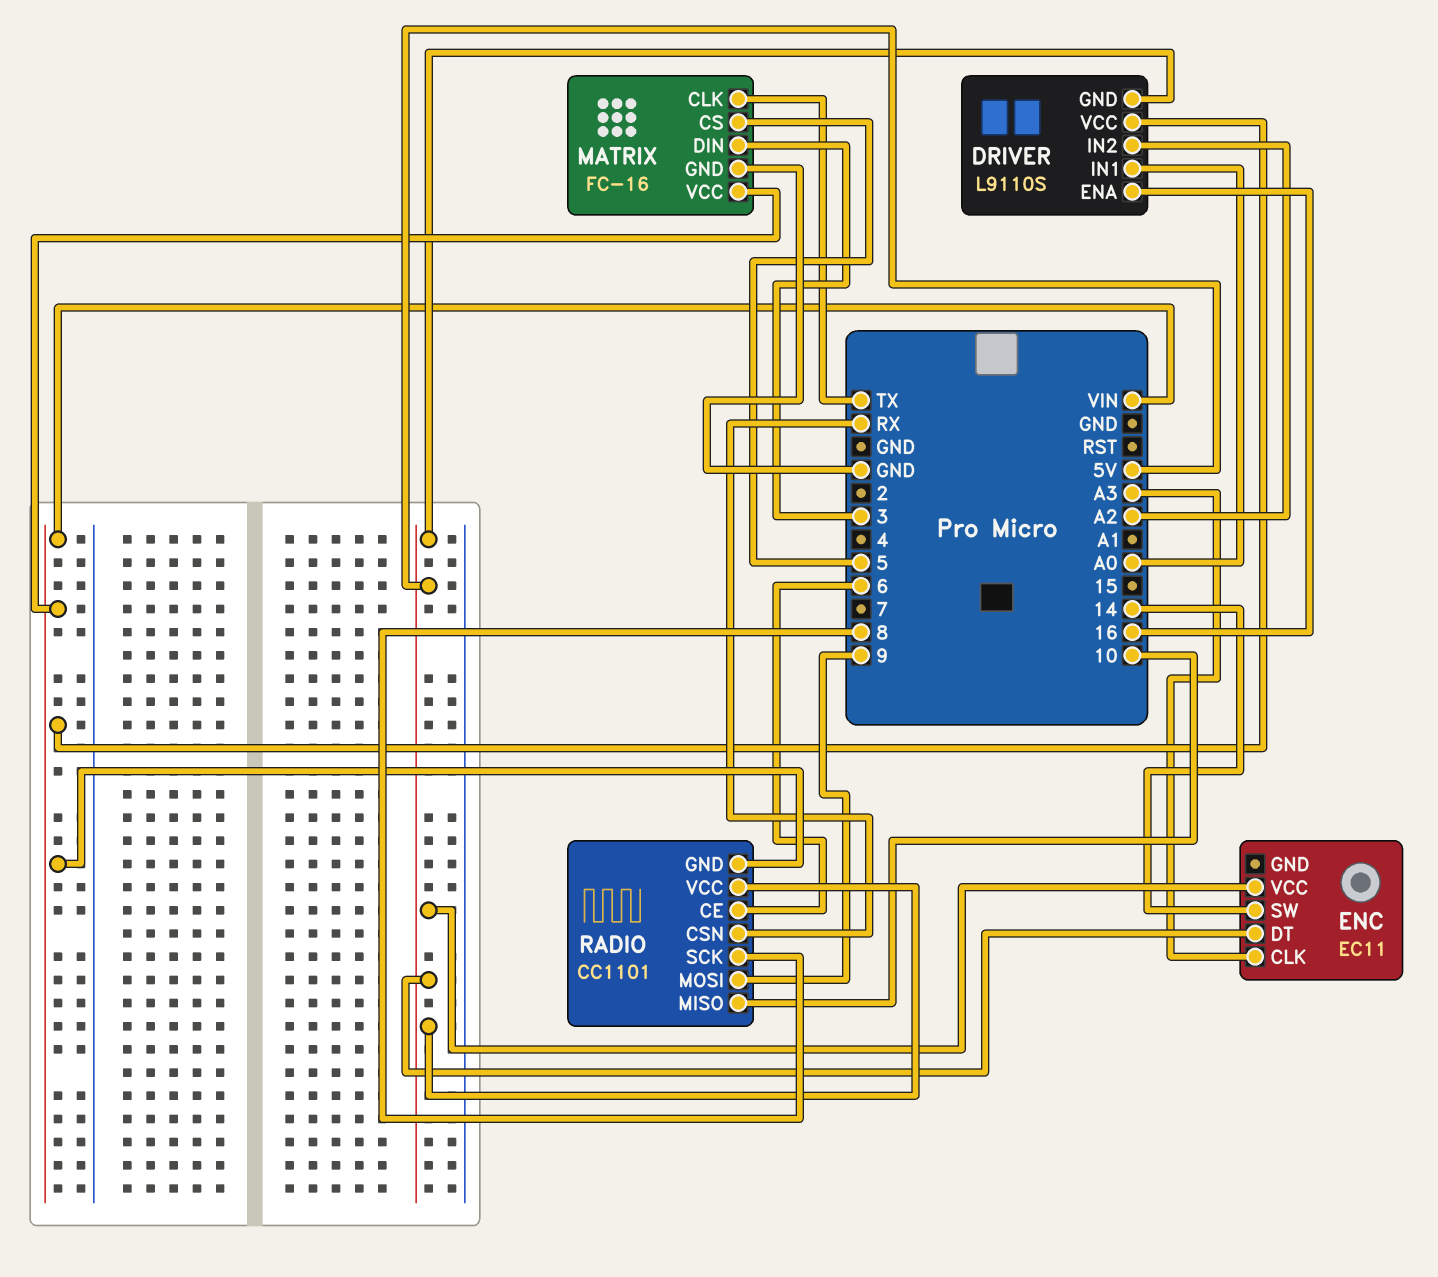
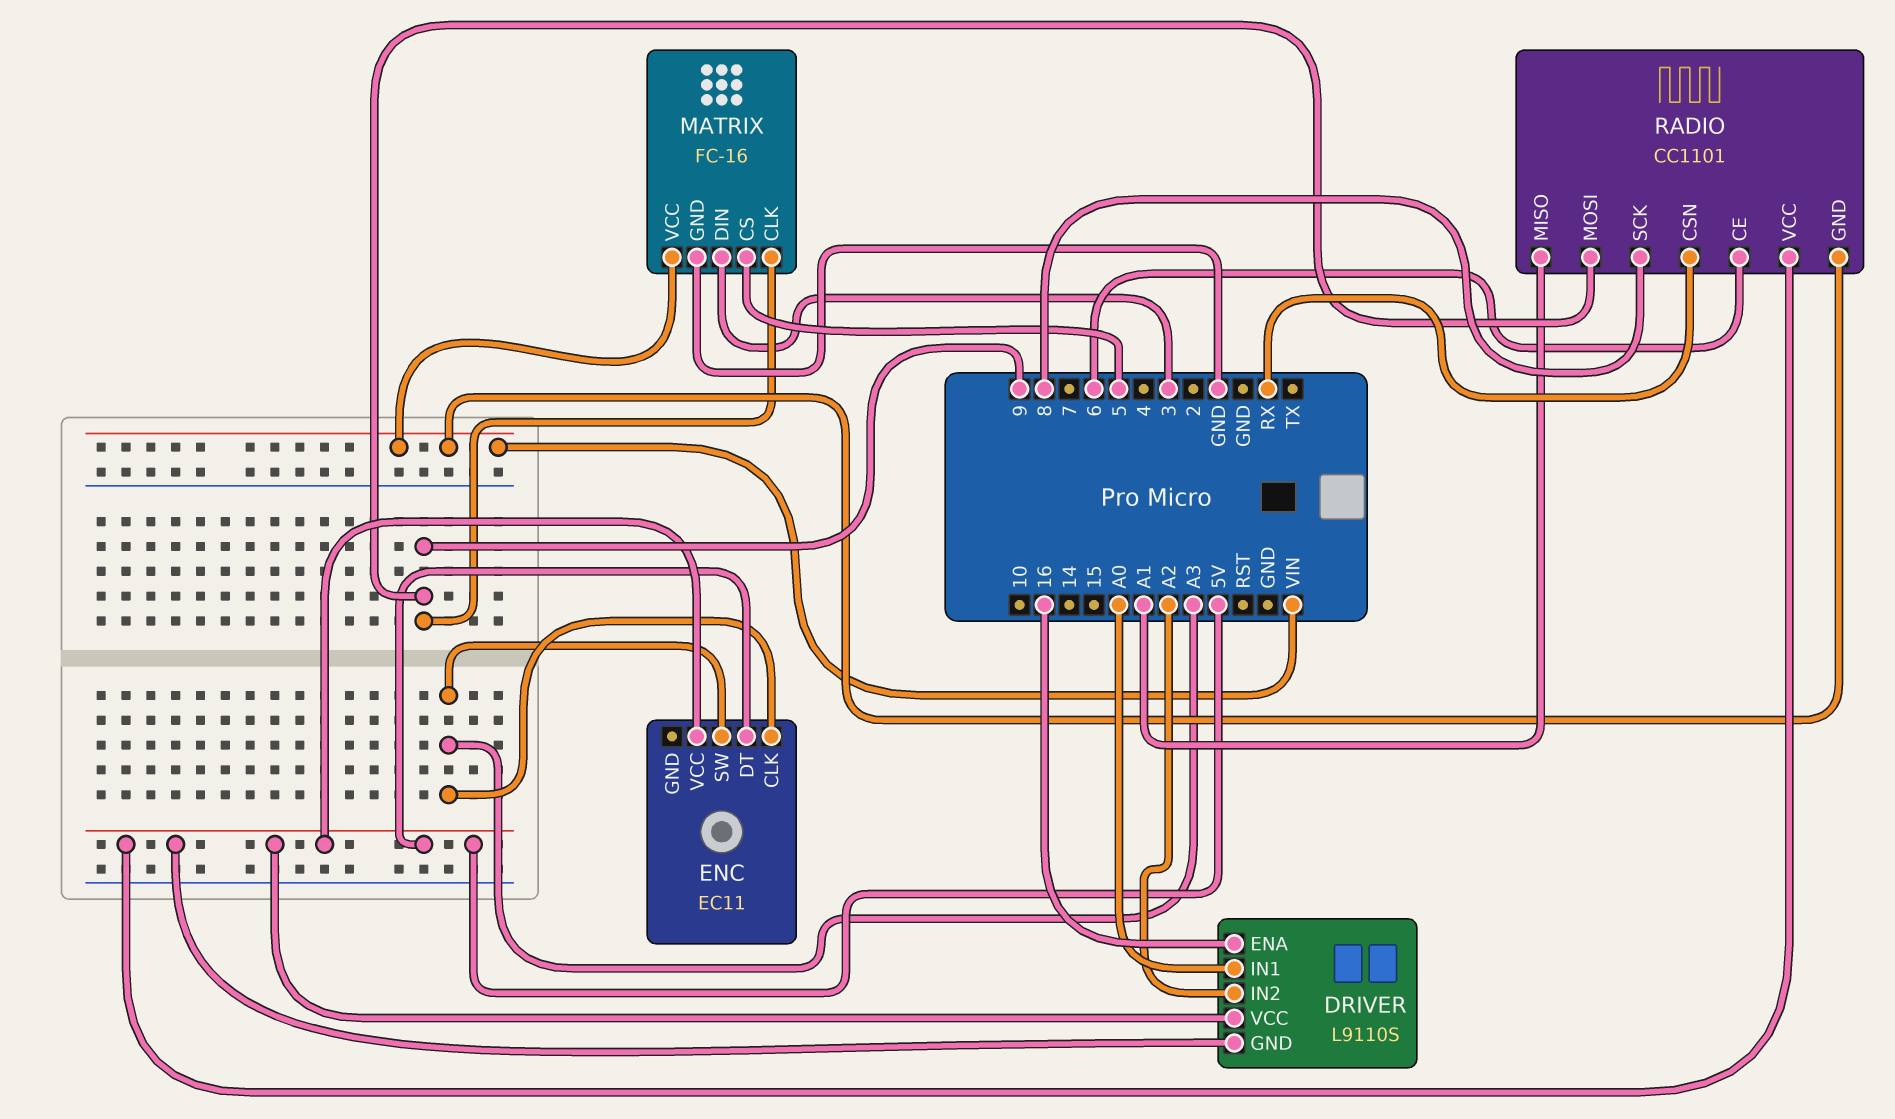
DRIVER pin VCC: VIN -> 5V
ENC pin SW: 14 -> A3
MATRIX pin CLK: TX -> 9
RADIO pin MISO: 10 -> A1

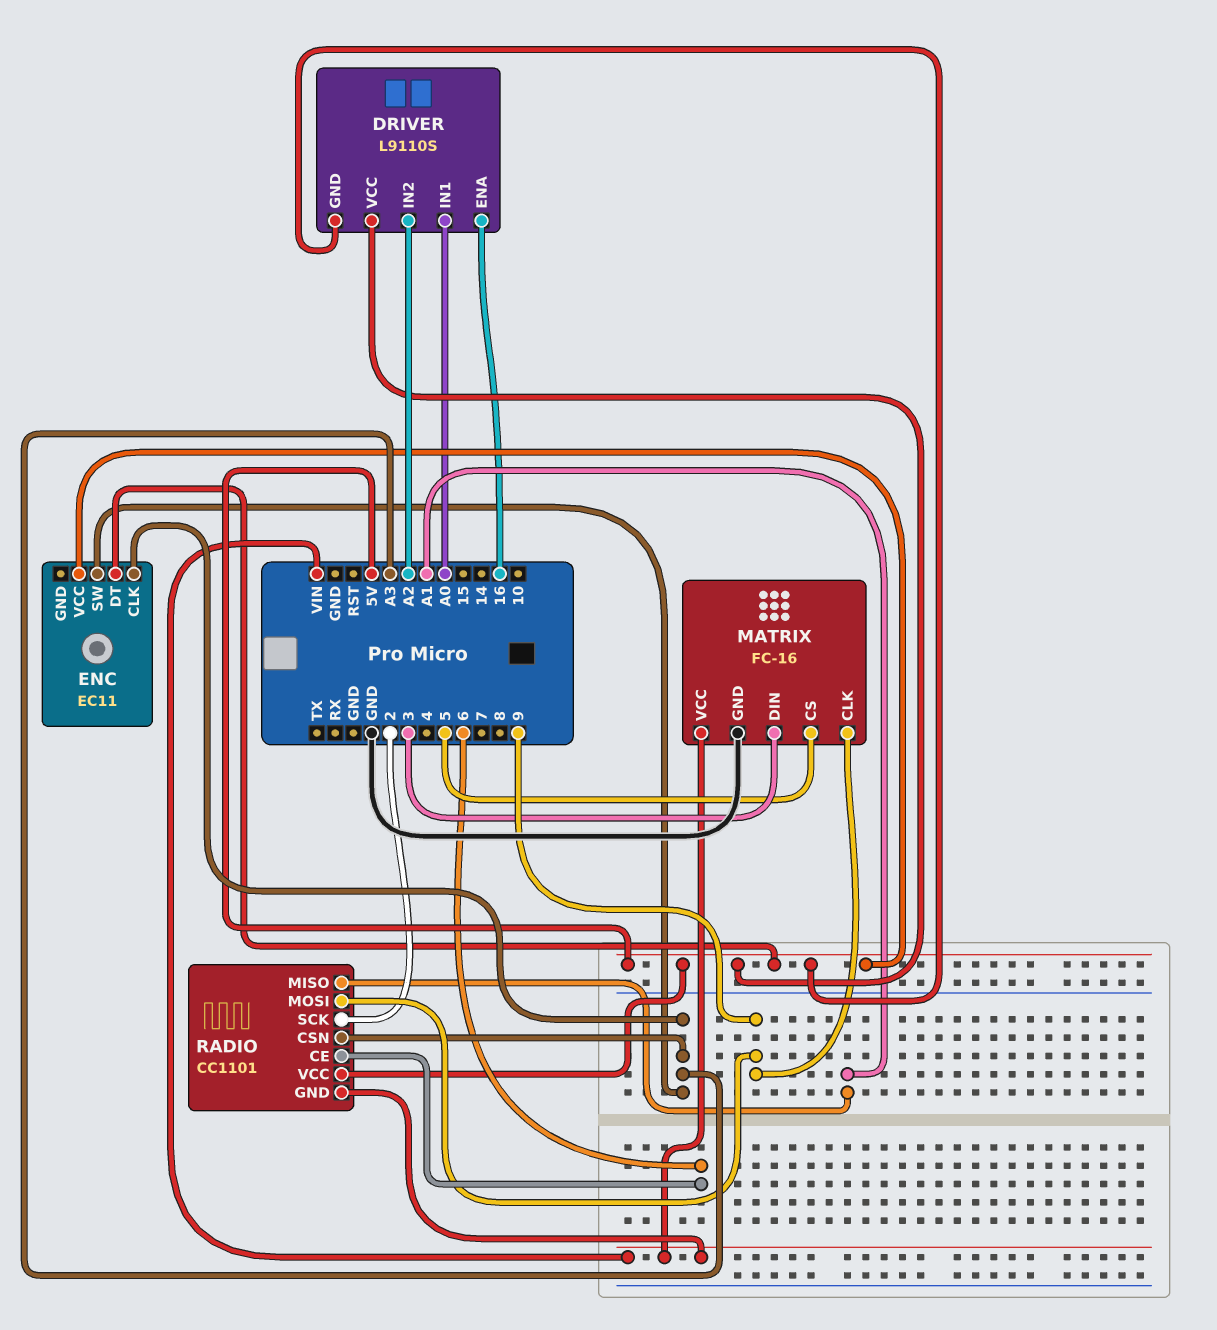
RADIO pin CSN: RX -> A3
RADIO pin SCK: 8 -> 2

